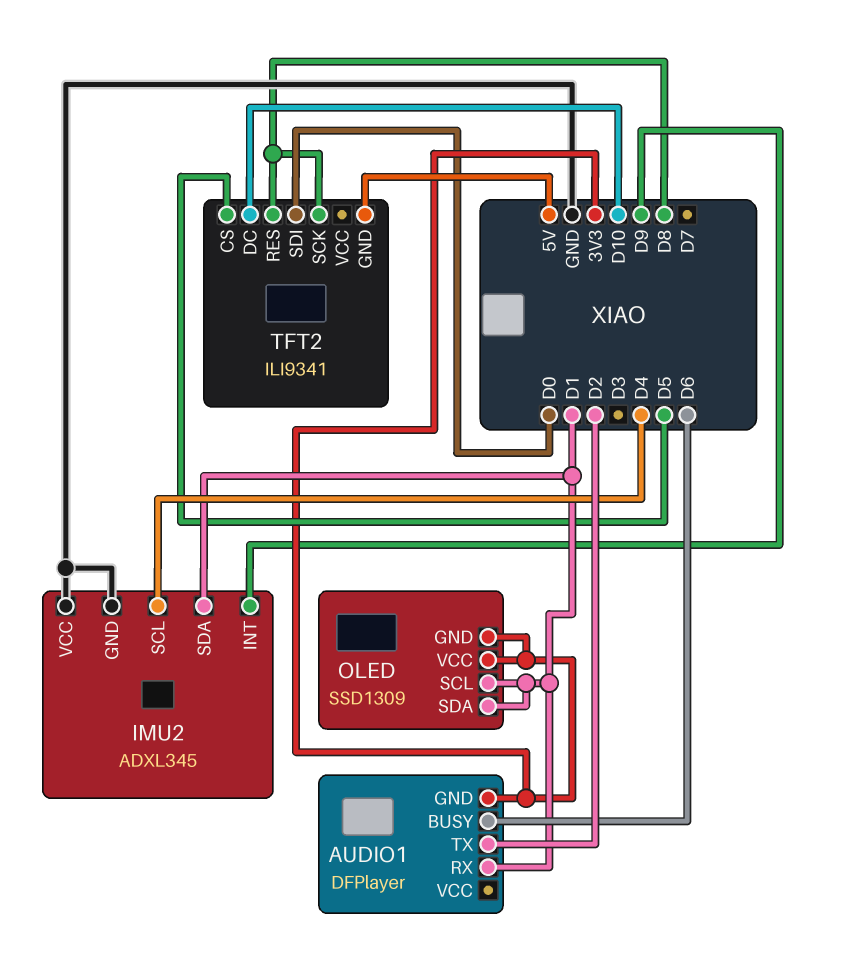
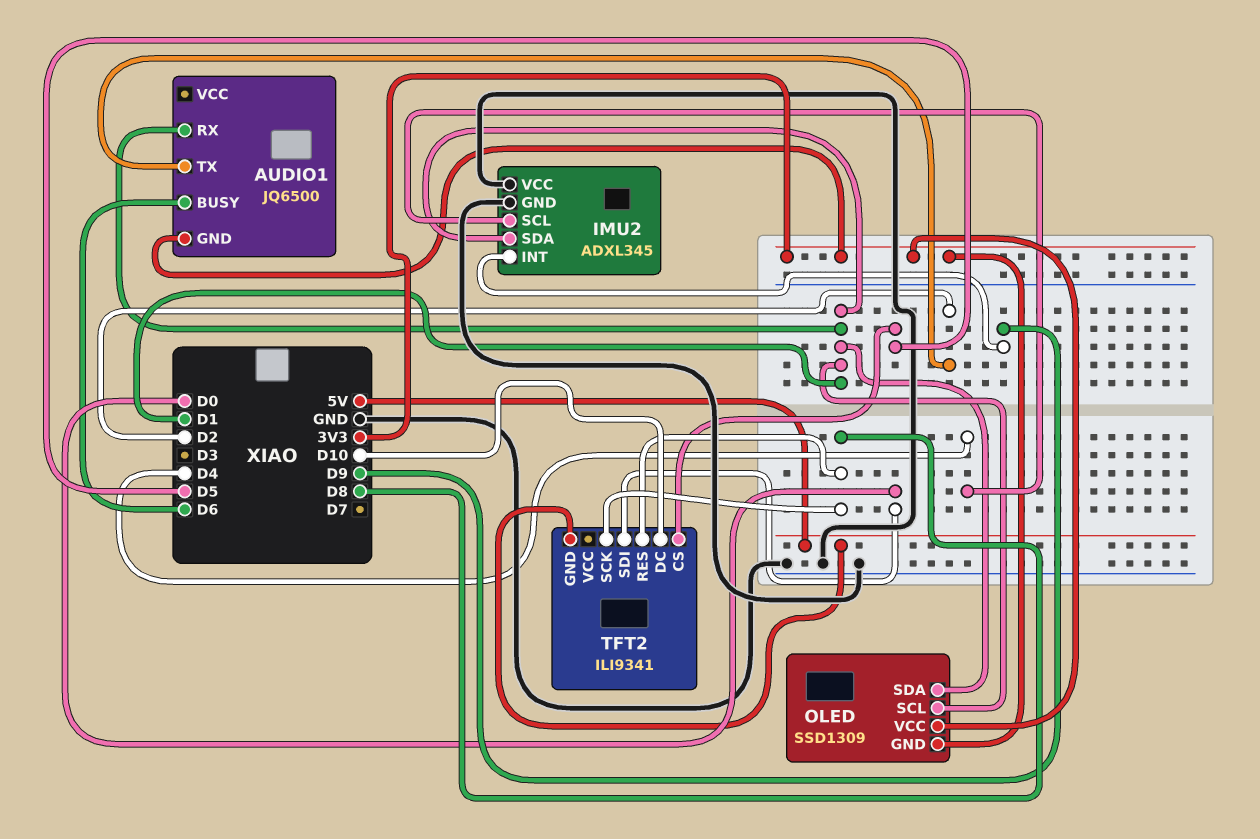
AUDIO1: DFPlayer -> JQ6500

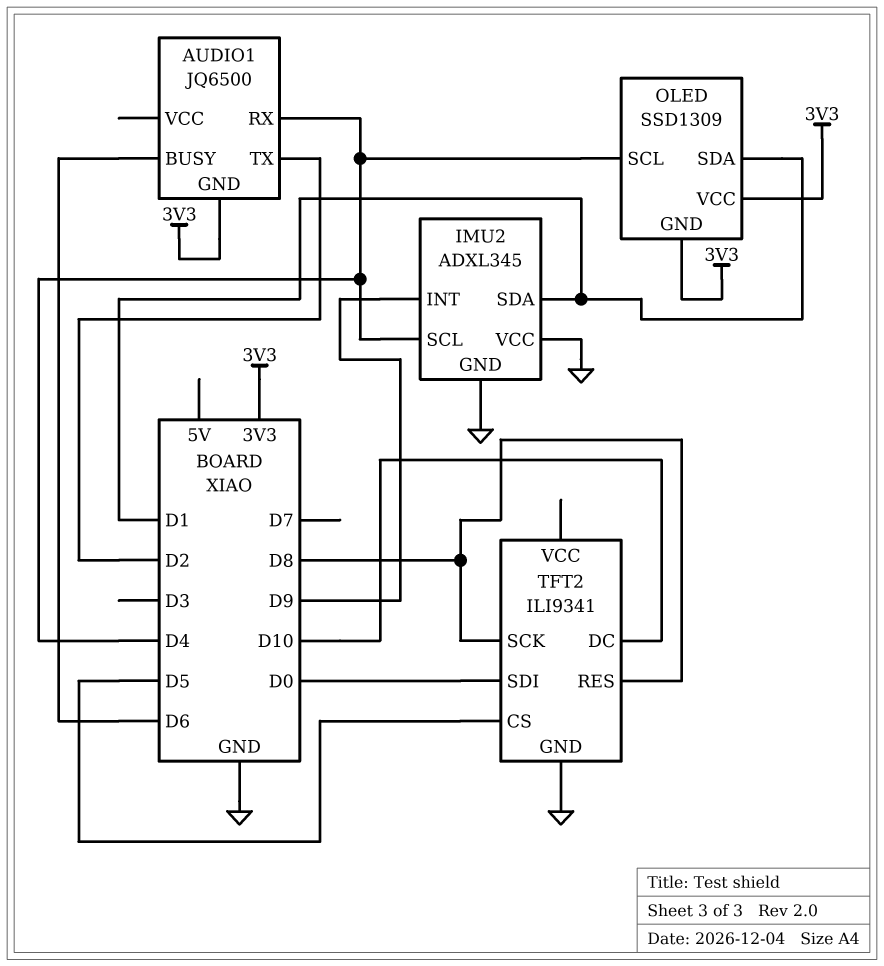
AUDIO1 pin RX: D1 -> D4
OLED pin SCL: D1 -> D4
TFT2 pin GND: 5V -> GND

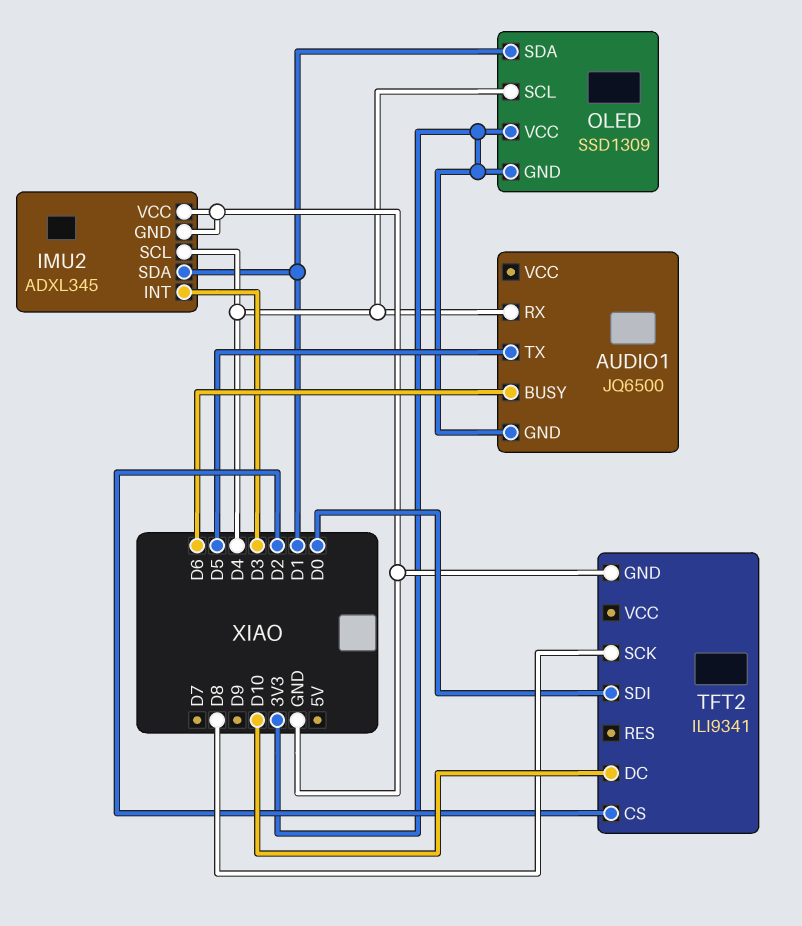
AUDIO1 pin TX: D2 -> D5
IMU2 pin INT: D9 -> D3
TFT2 pin CS: D5 -> D2
TFT2 pin RES: D8 -> none

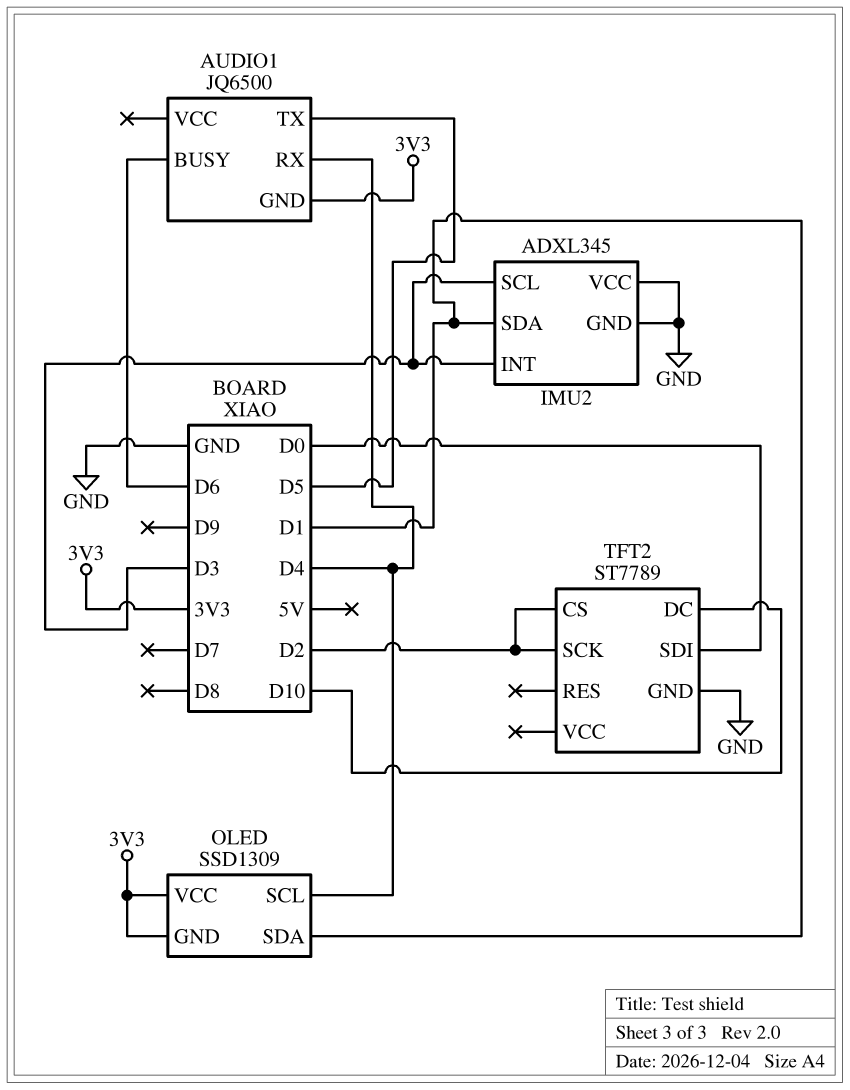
IMU2 pin SCL: D4 -> D3
TFT2: ILI9341 -> ST7789
TFT2 pin SCK: D8 -> D2

